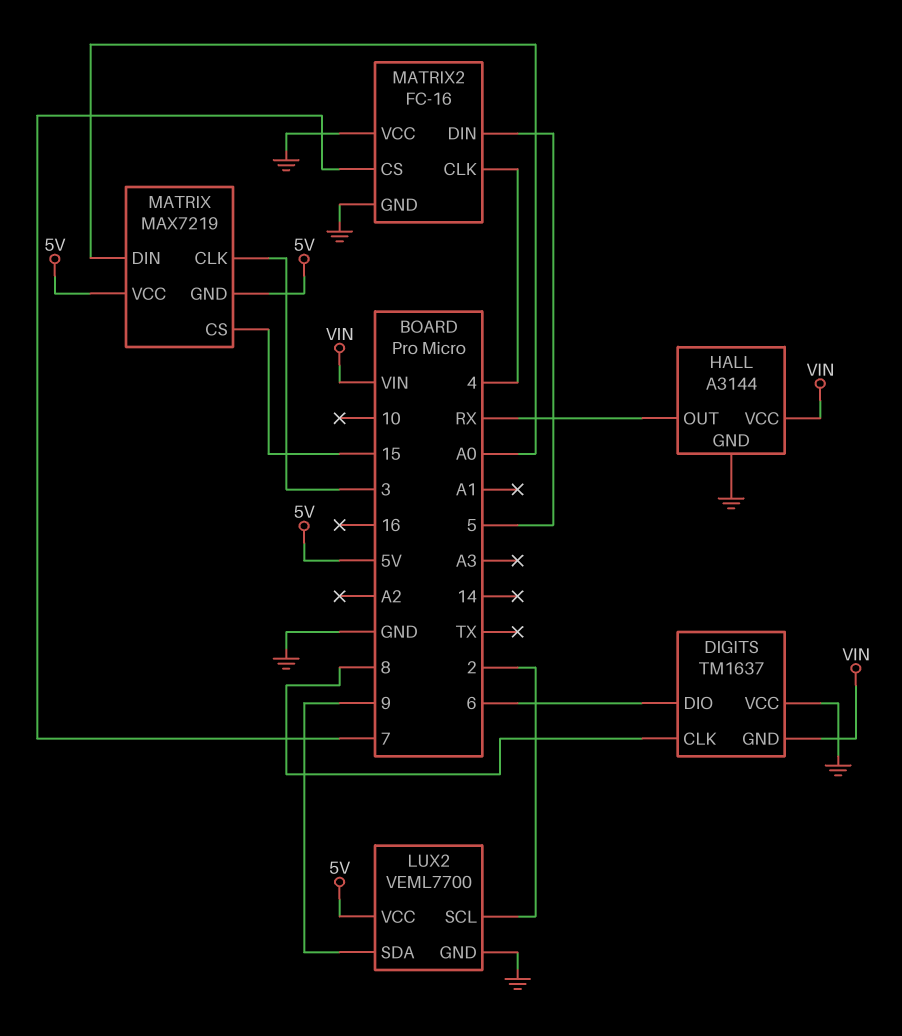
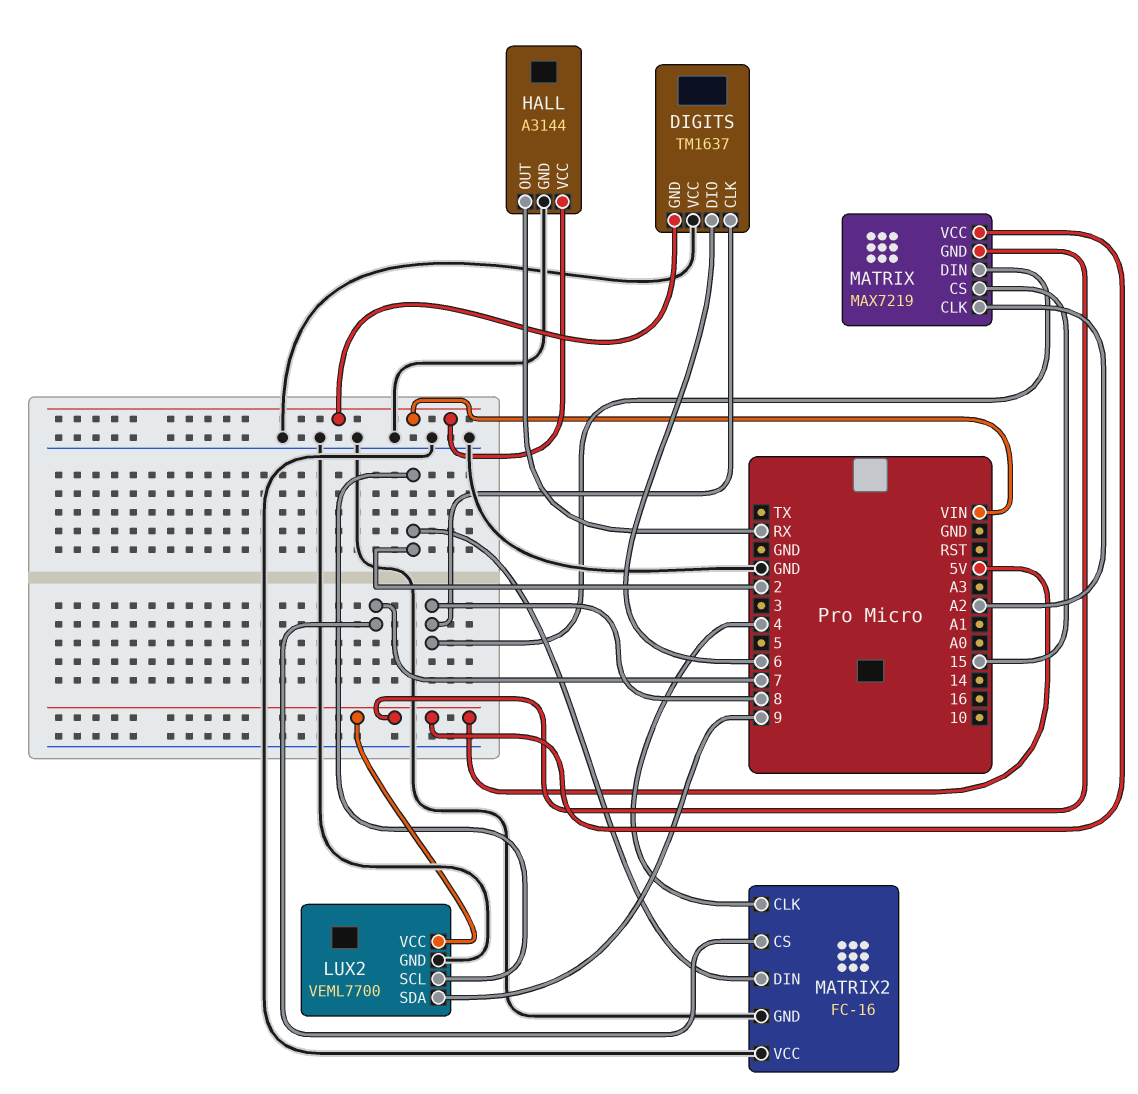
MATRIX pin CLK: 3 -> A2
MATRIX pin DIN: A0 -> 8
MATRIX2 pin DIN: 5 -> 2

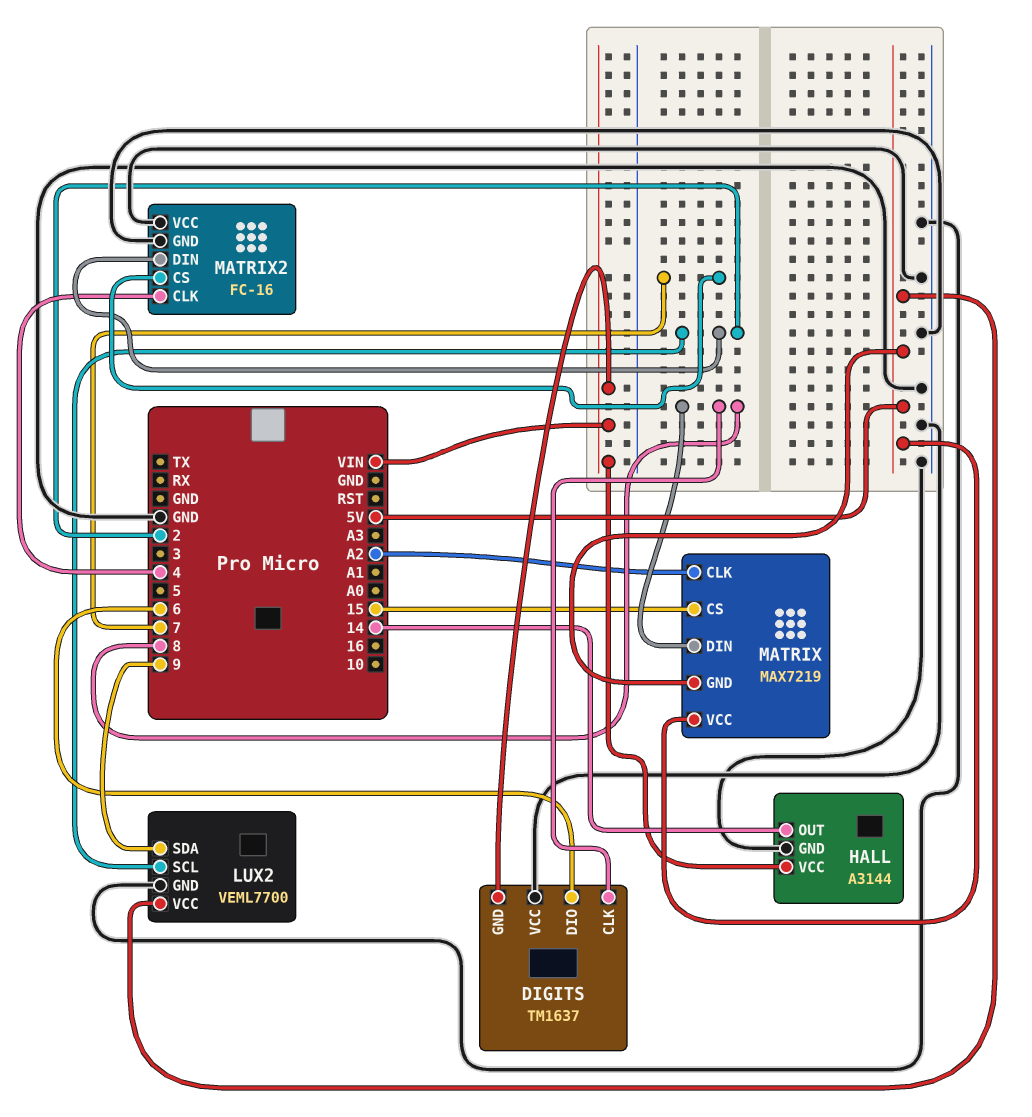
HALL pin OUT: RX -> 14

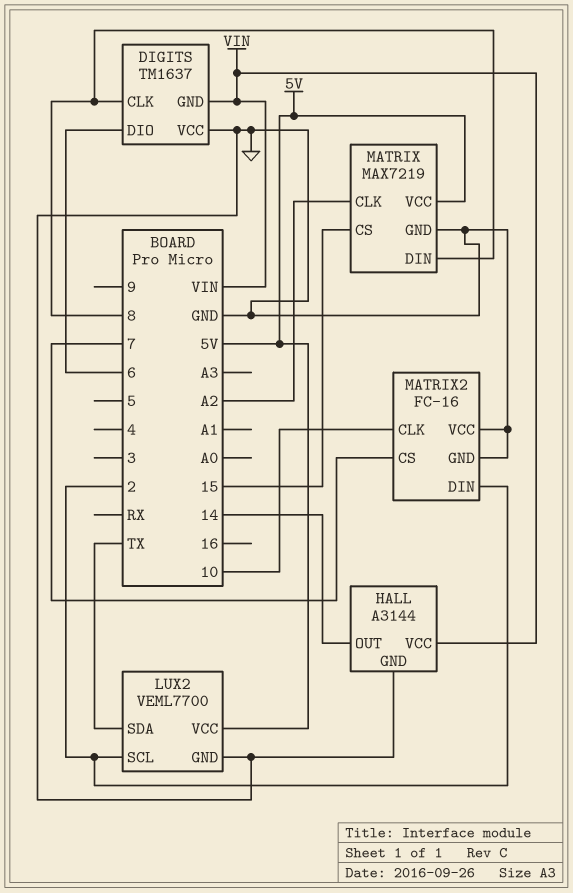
LUX2 pin SDA: 9 -> TX
MATRIX pin GND: 5V -> GND
MATRIX2 pin CLK: 4 -> 10

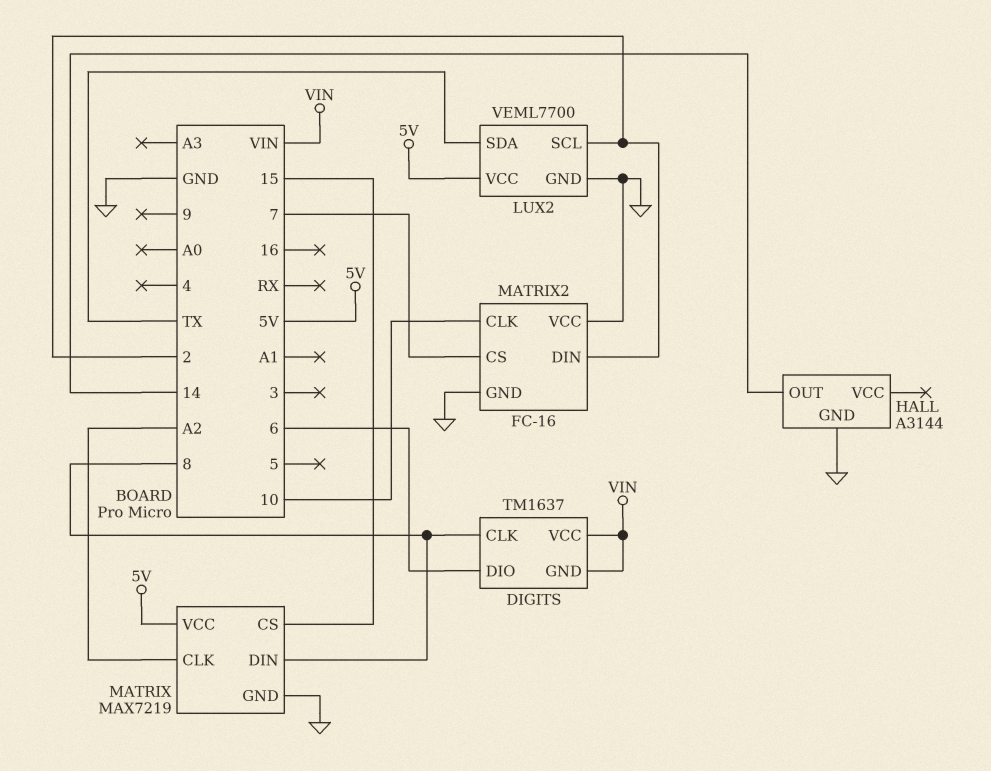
DIGITS pin VCC: GND -> VIN
HALL pin VCC: VIN -> none

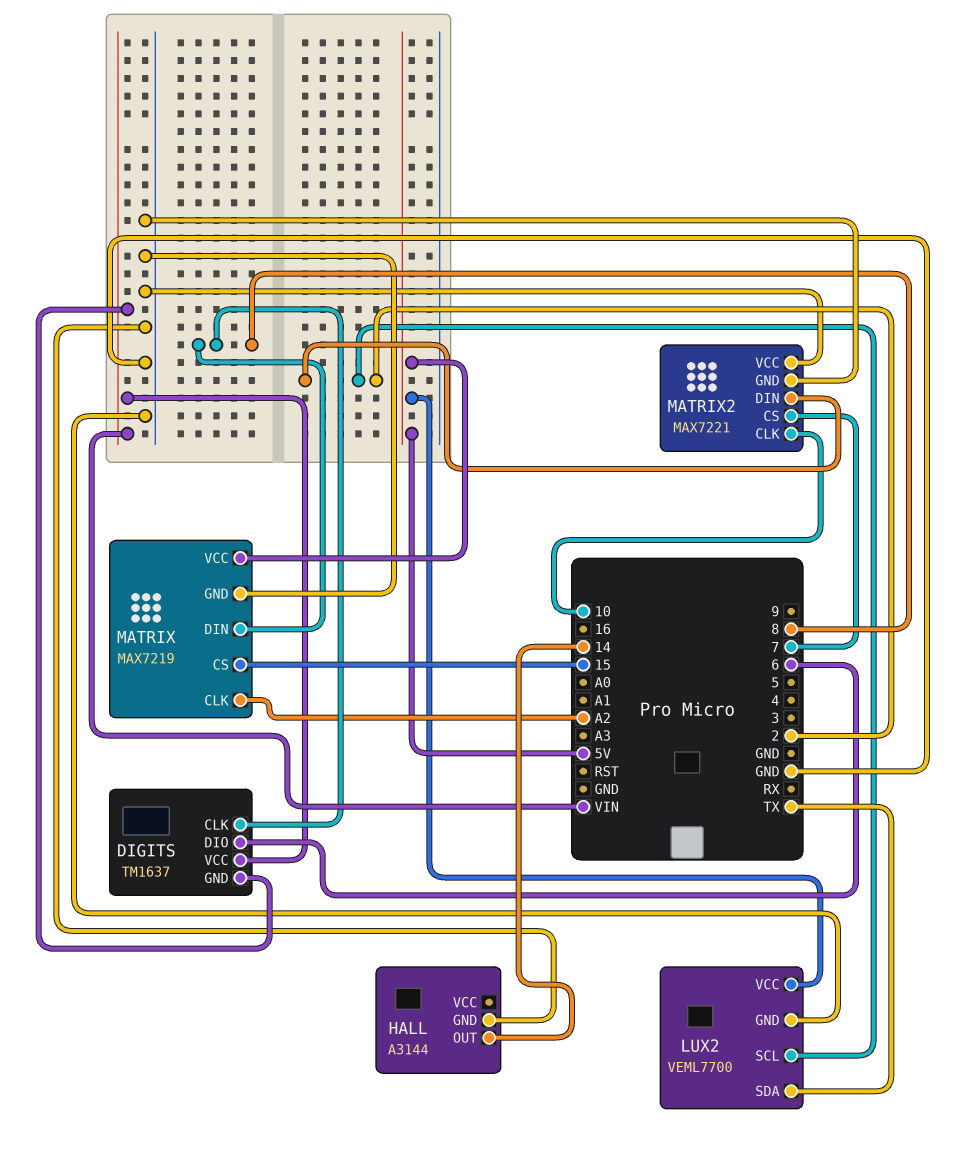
MATRIX2: FC-16 -> MAX7221

